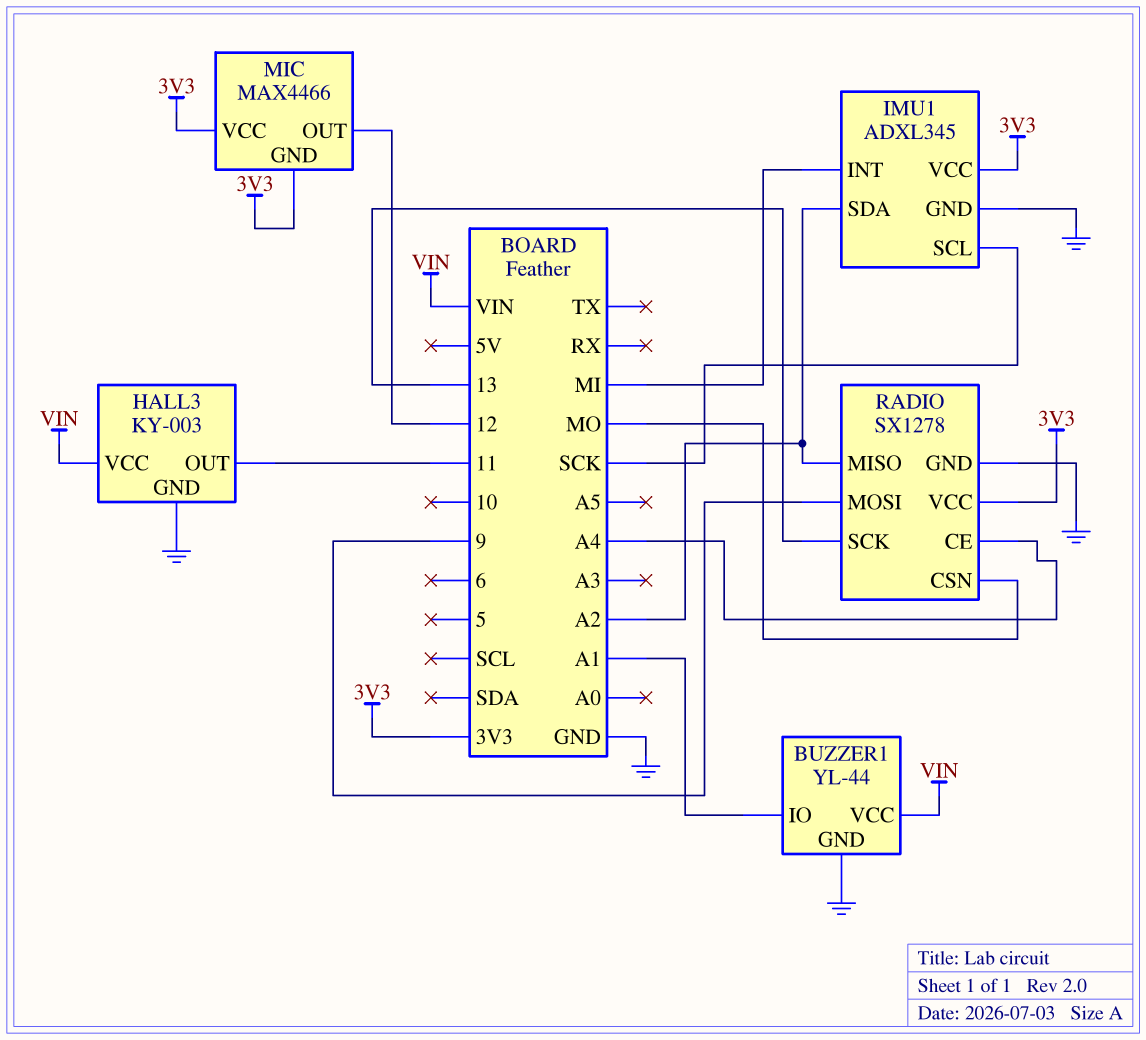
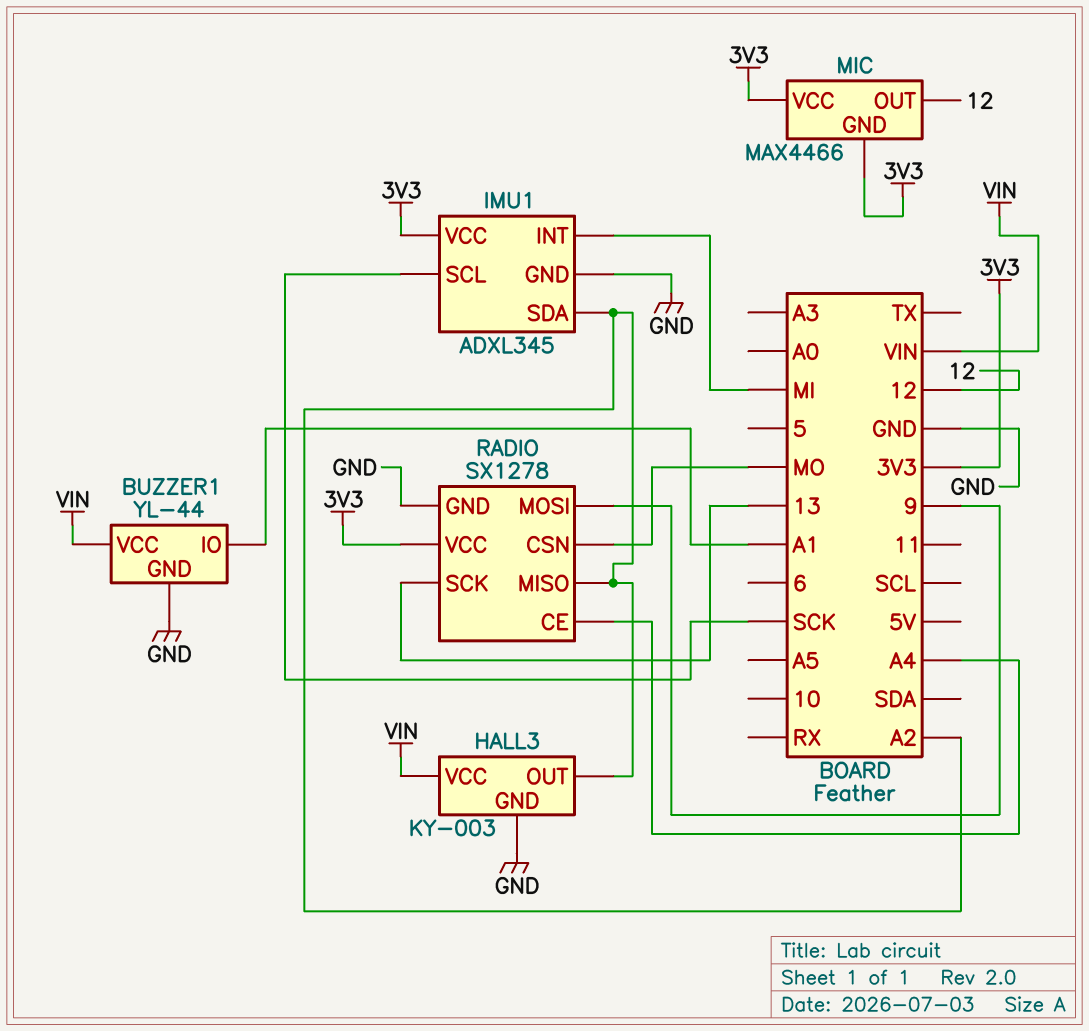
HALL3 pin OUT: 11 -> A2

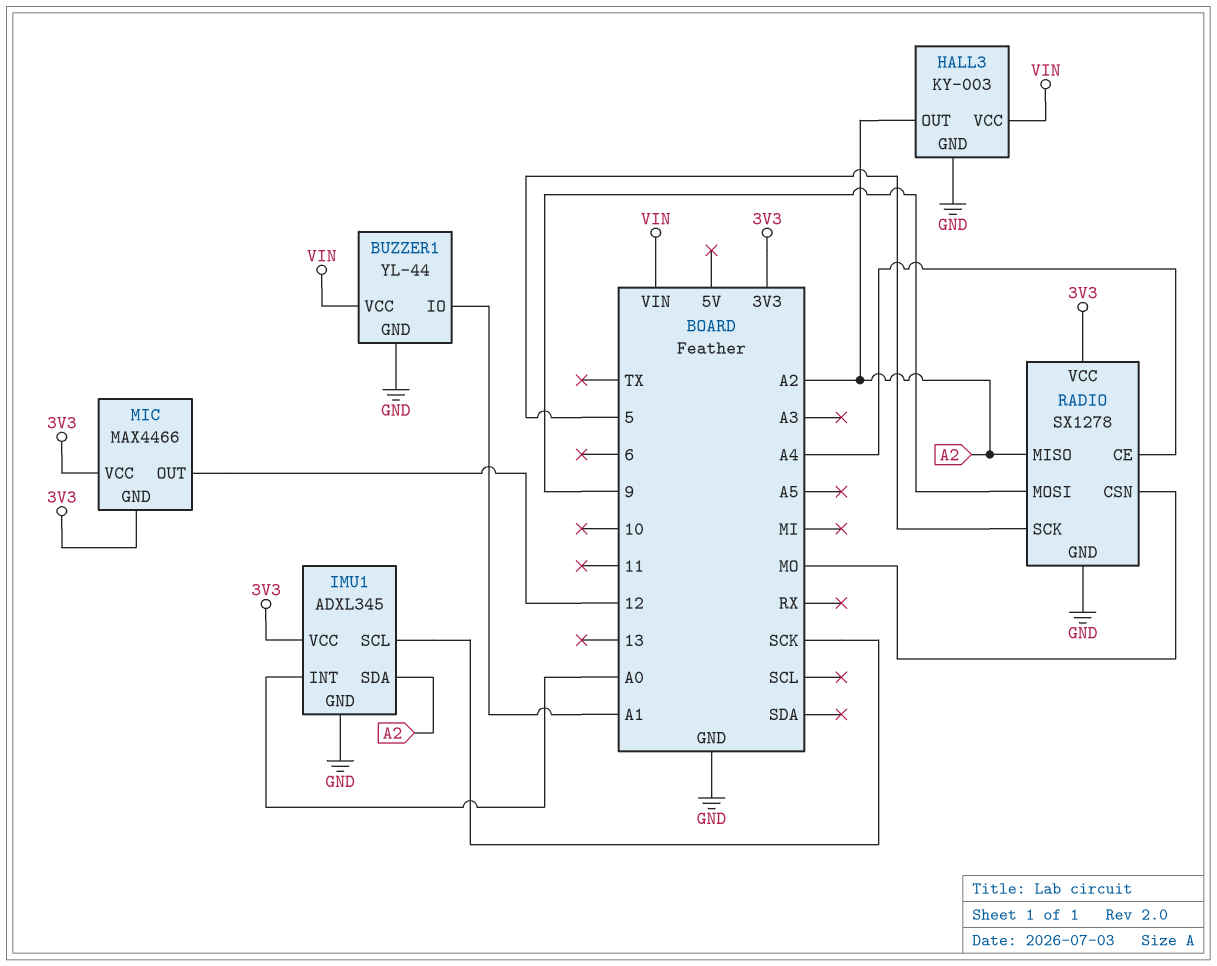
IMU1 pin INT: MI -> A0
RADIO pin SCK: 13 -> 5

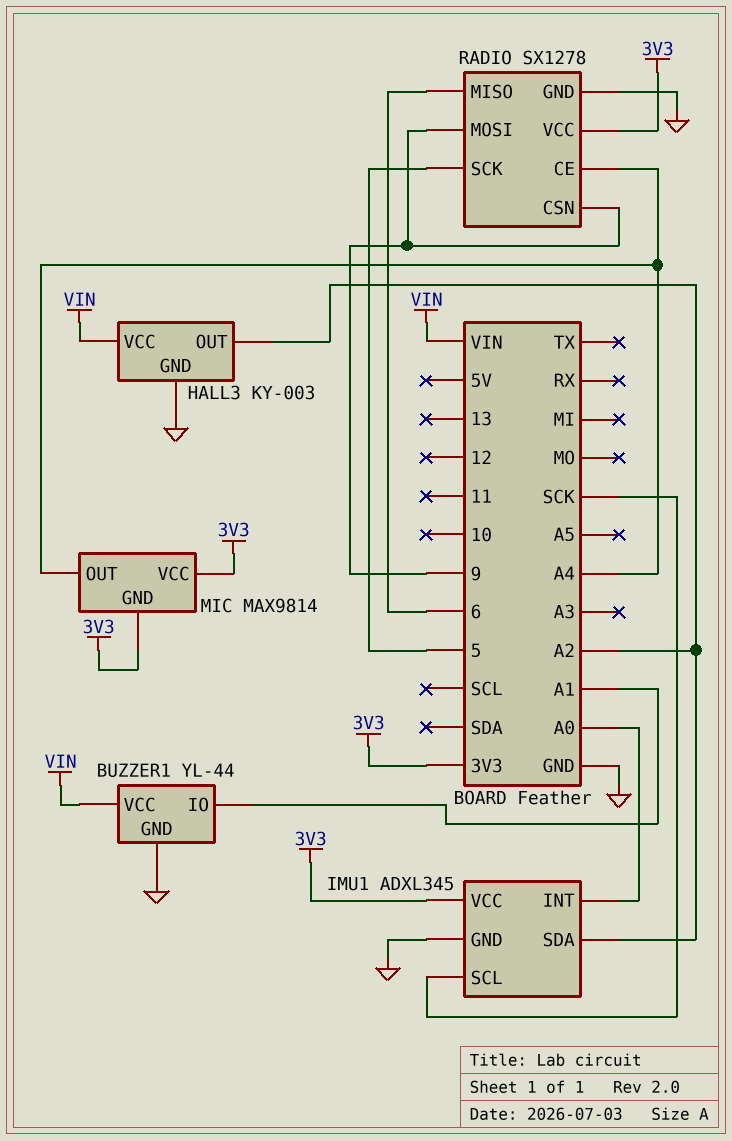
MIC: MAX4466 -> MAX9814
MIC pin OUT: 12 -> A4
RADIO pin CSN: MO -> 9
RADIO pin MISO: A2 -> 6

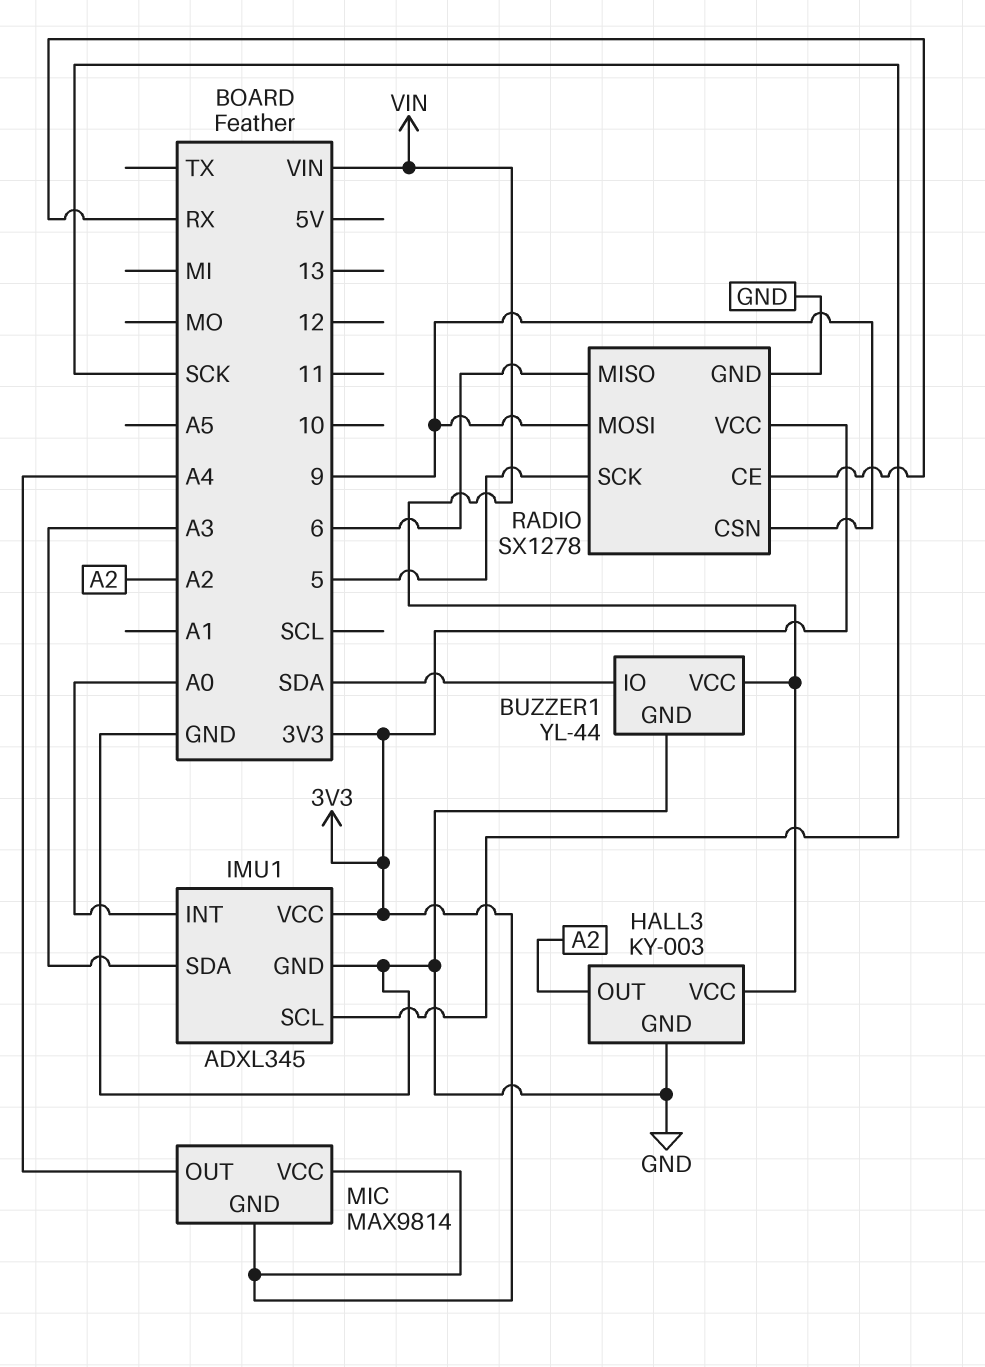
BUZZER1 pin IO: A1 -> SDA
IMU1 pin SDA: A2 -> A3
RADIO pin CE: A4 -> RX

